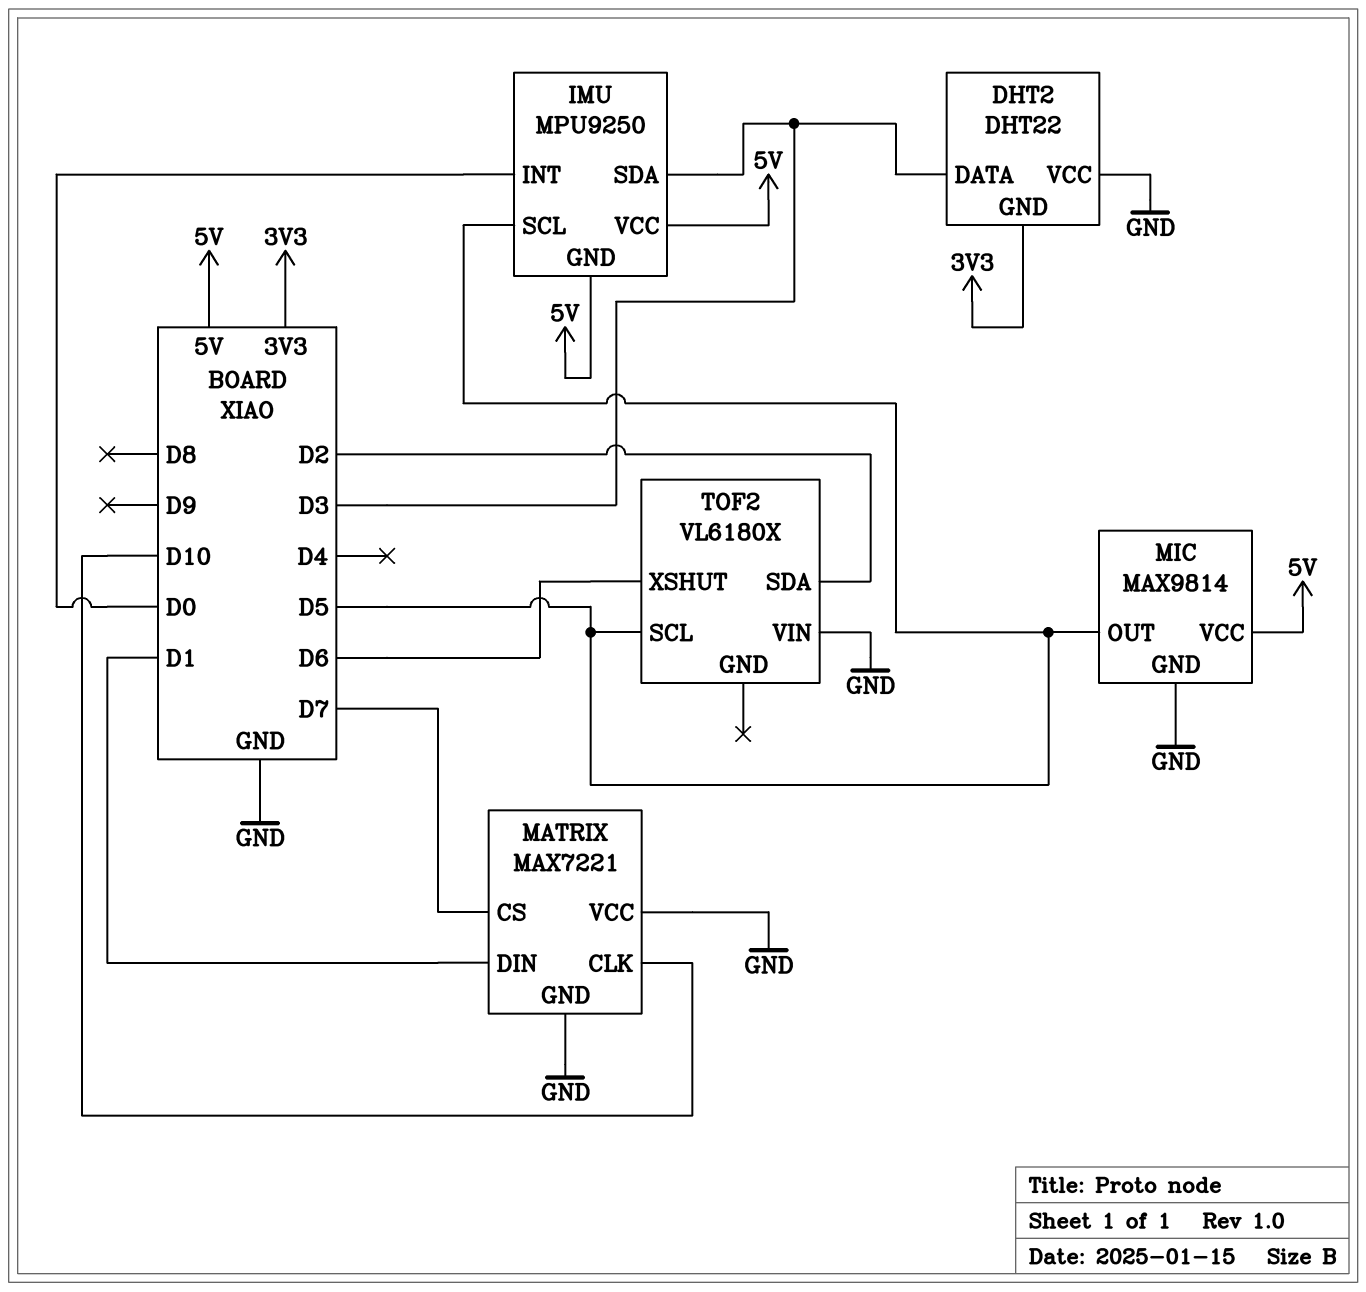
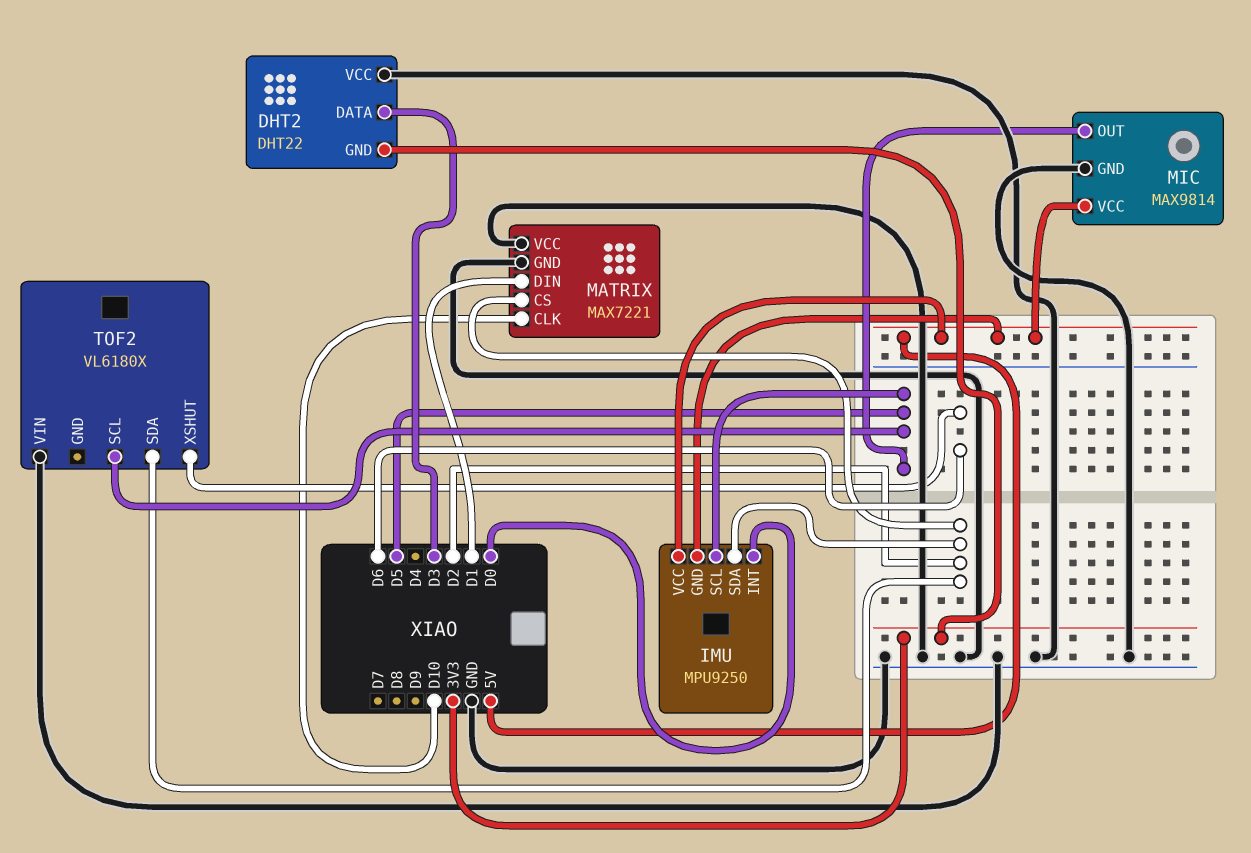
IMU pin SDA: D3 -> D2
MATRIX pin CS: D7 -> D2

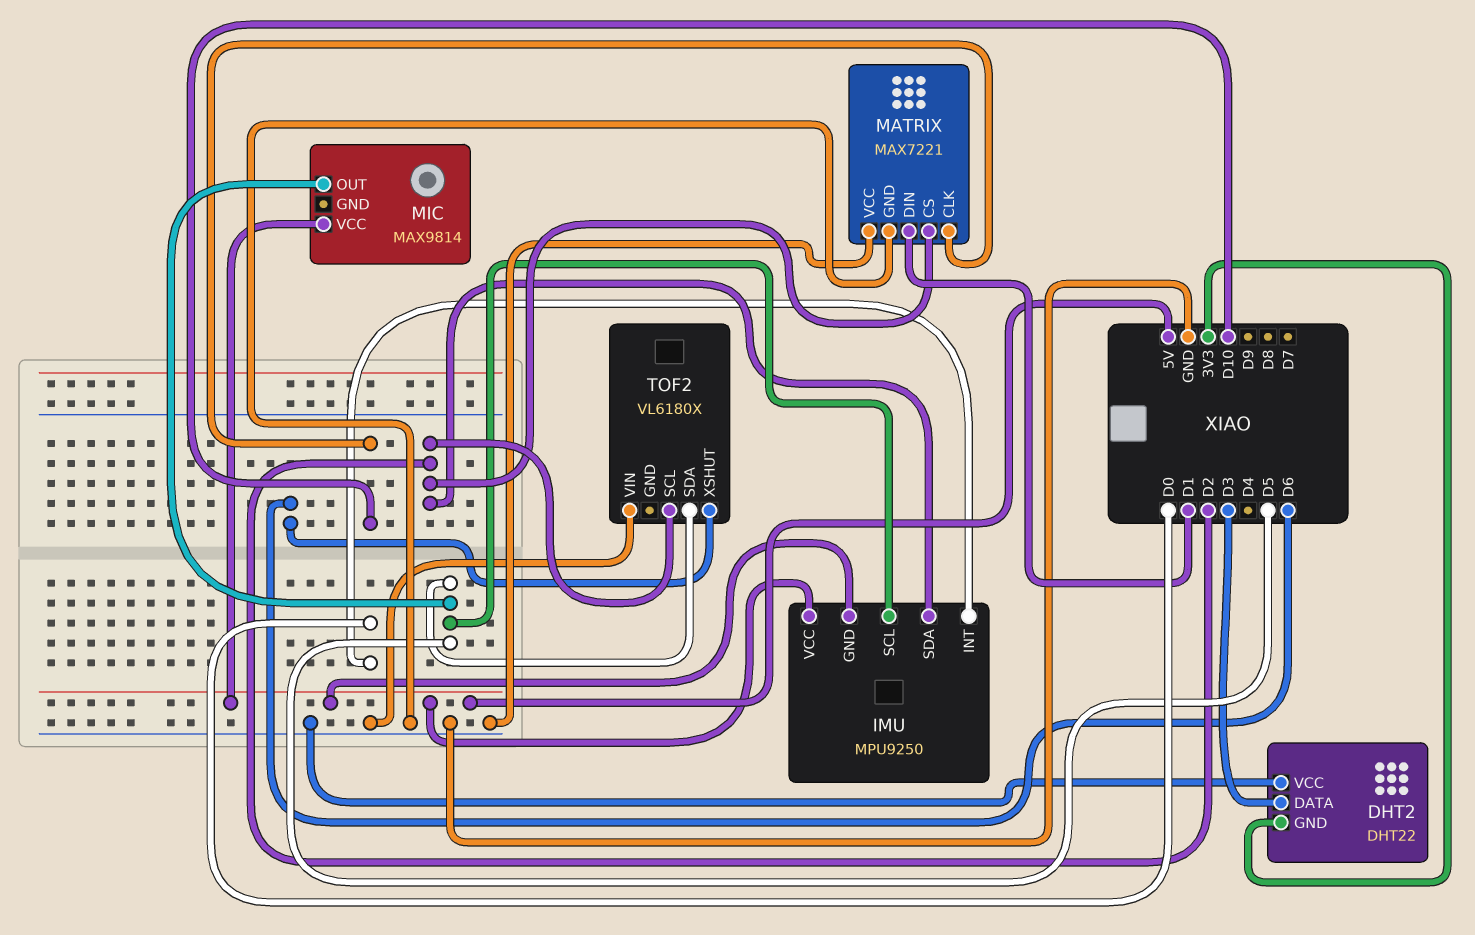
MIC pin GND: GND -> none
TOF2 pin SCL: D5 -> D2
TOF2 pin SDA: D2 -> D5

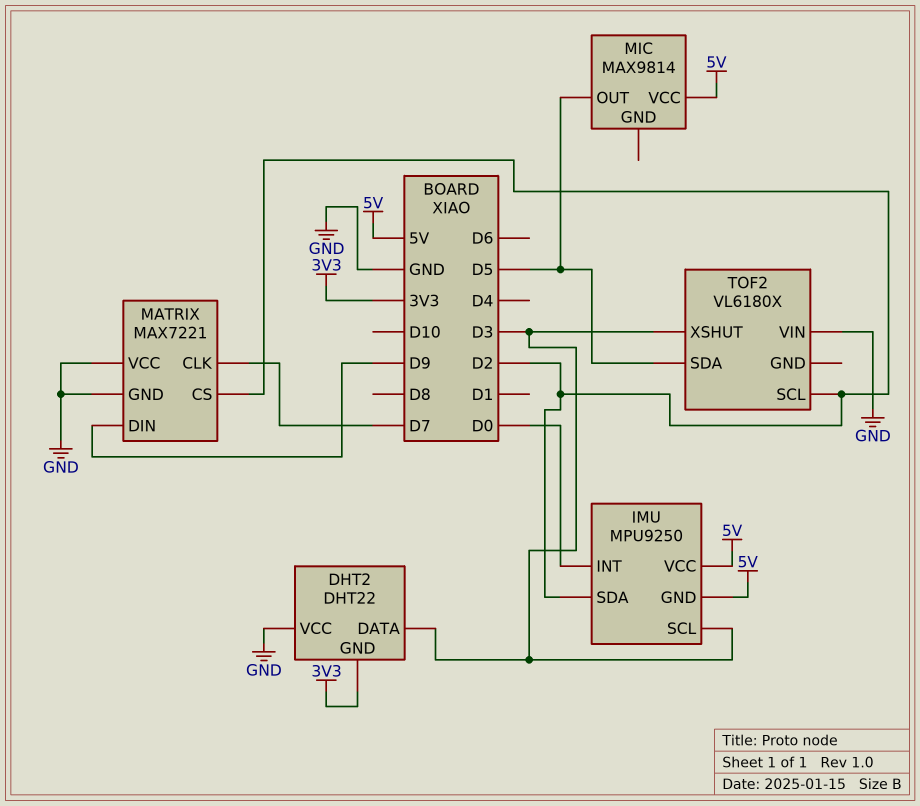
IMU pin SCL: D5 -> D3
MATRIX pin CLK: D10 -> D7
MATRIX pin DIN: D1 -> D9
TOF2 pin XSHUT: D6 -> D3

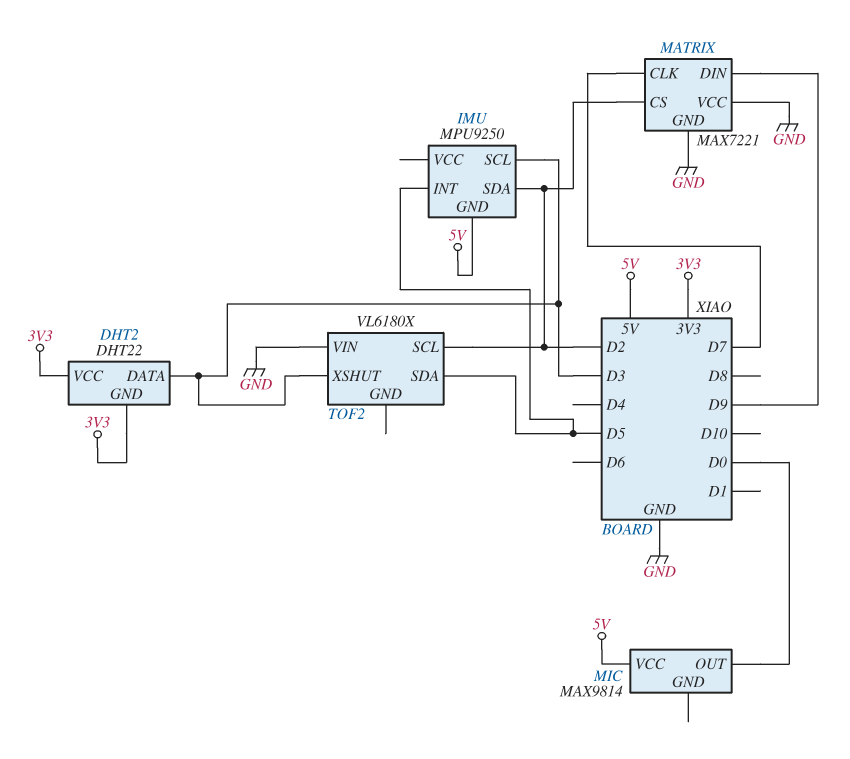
DHT2 pin VCC: GND -> 3V3
IMU pin INT: D0 -> D5
IMU pin VCC: 5V -> none
MIC pin OUT: D5 -> D0

